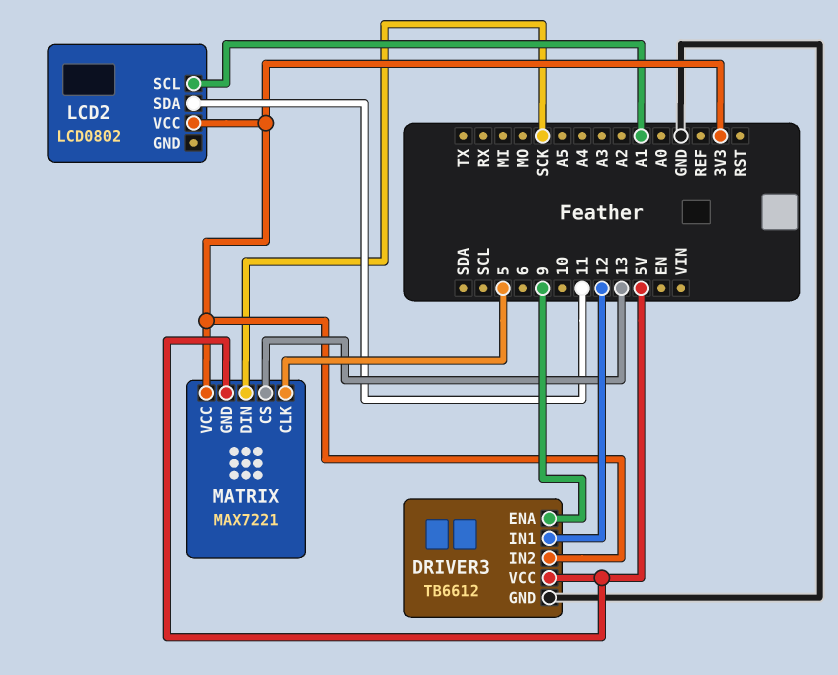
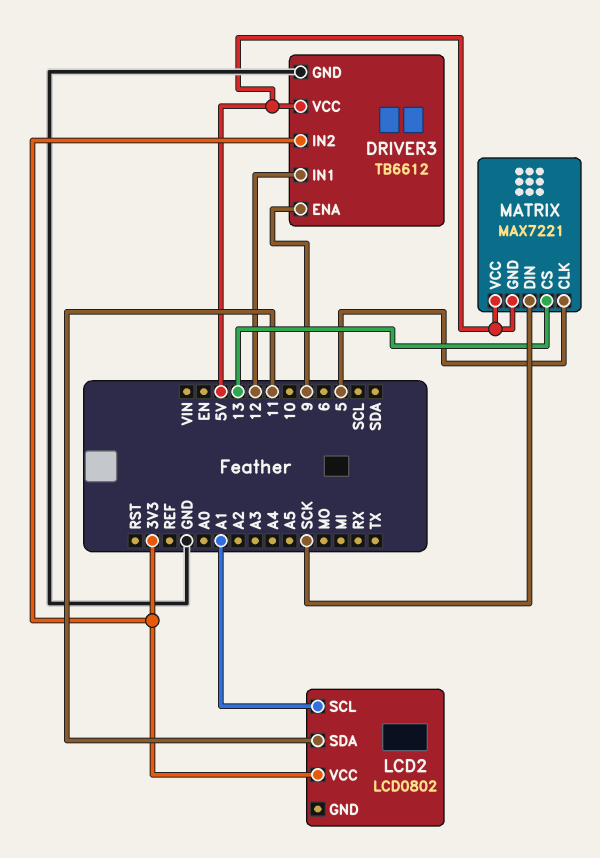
MATRIX pin VCC: 3V3 -> 5V

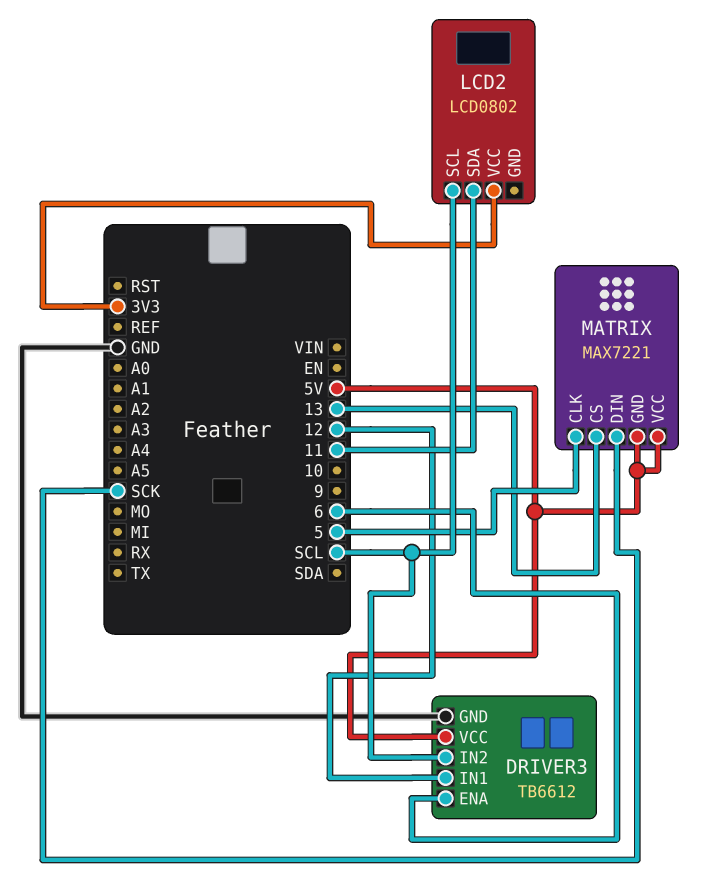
DRIVER3 pin ENA: 9 -> 6
DRIVER3 pin IN2: 3V3 -> SCL
LCD2 pin SCL: A1 -> SCL

